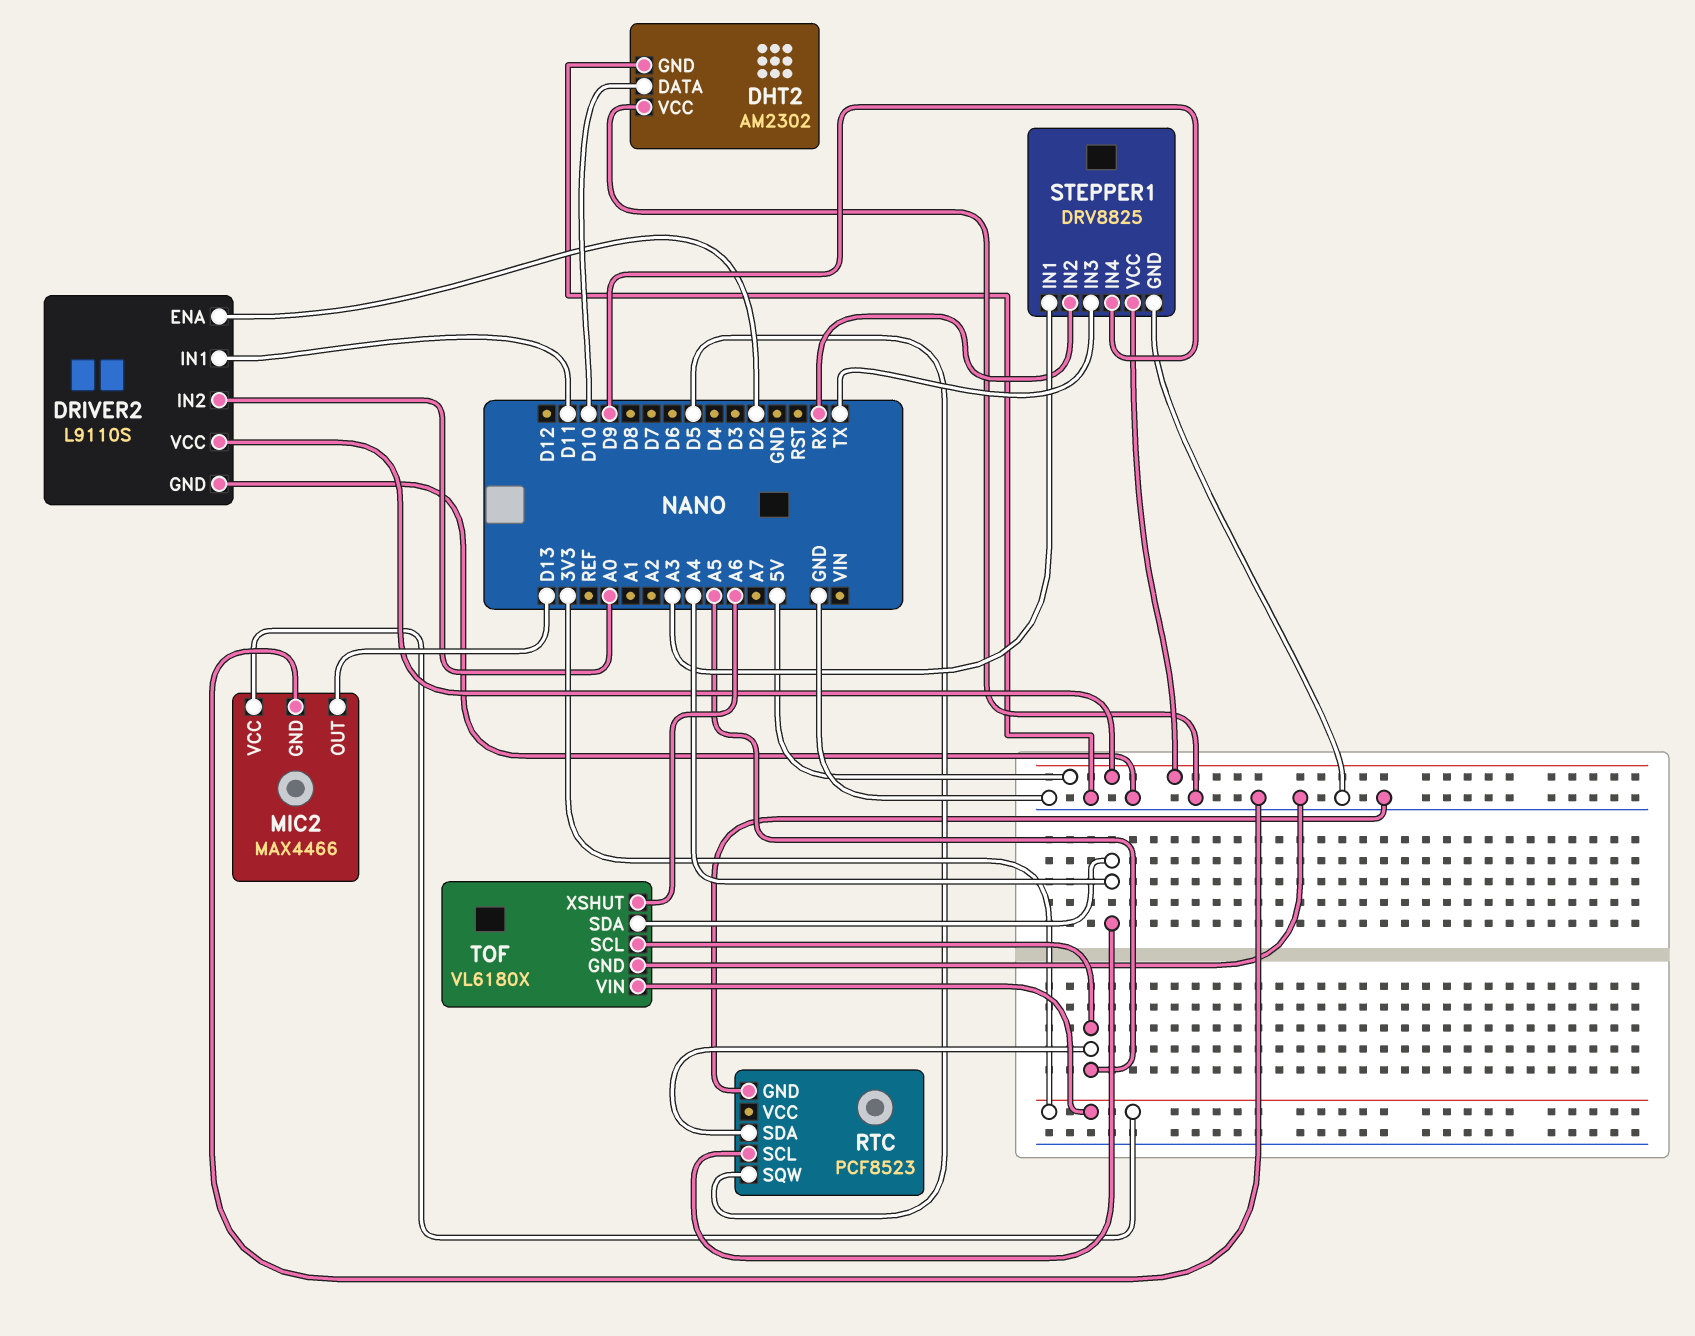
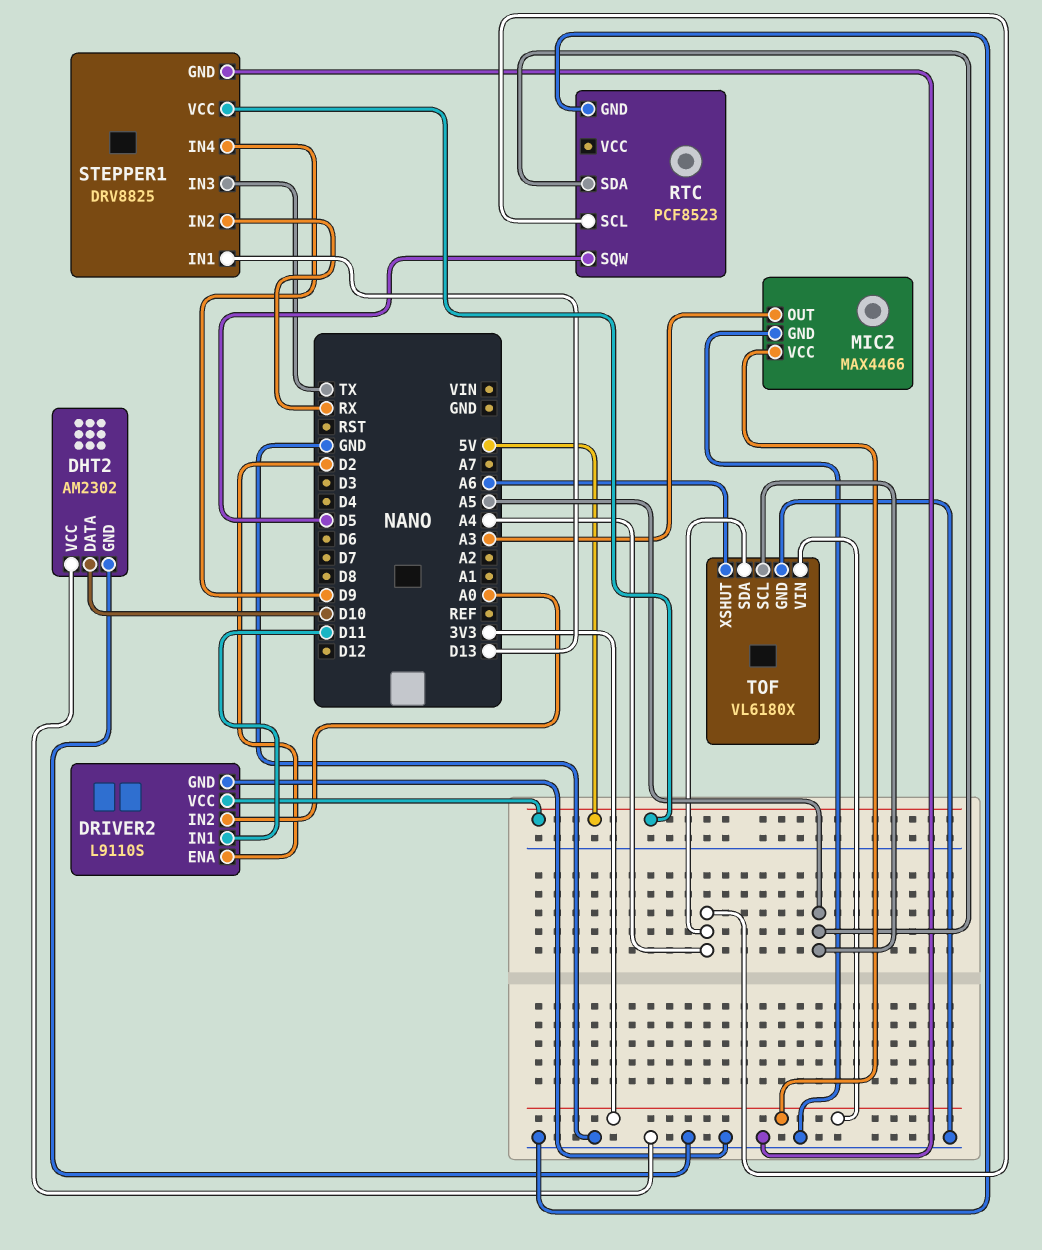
MIC2 pin OUT: D13 -> A3
STEPPER1 pin IN1: A3 -> D13

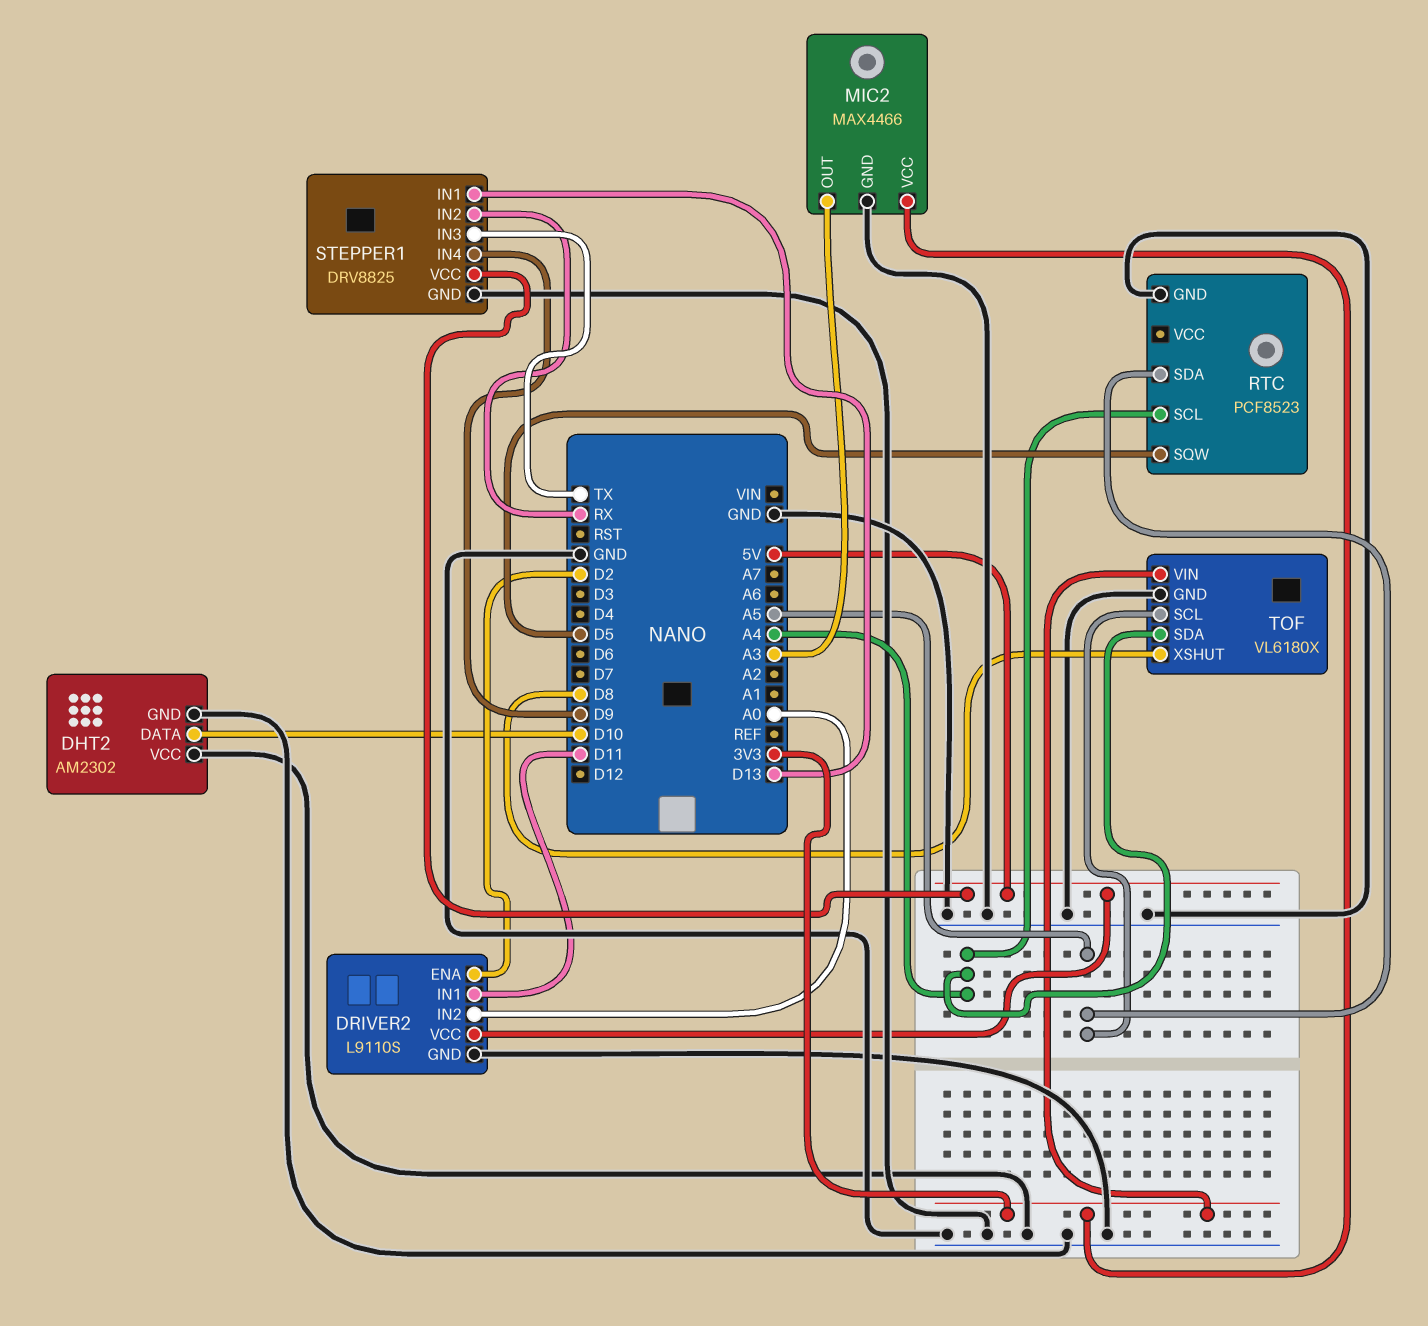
TOF pin XSHUT: A6 -> D8

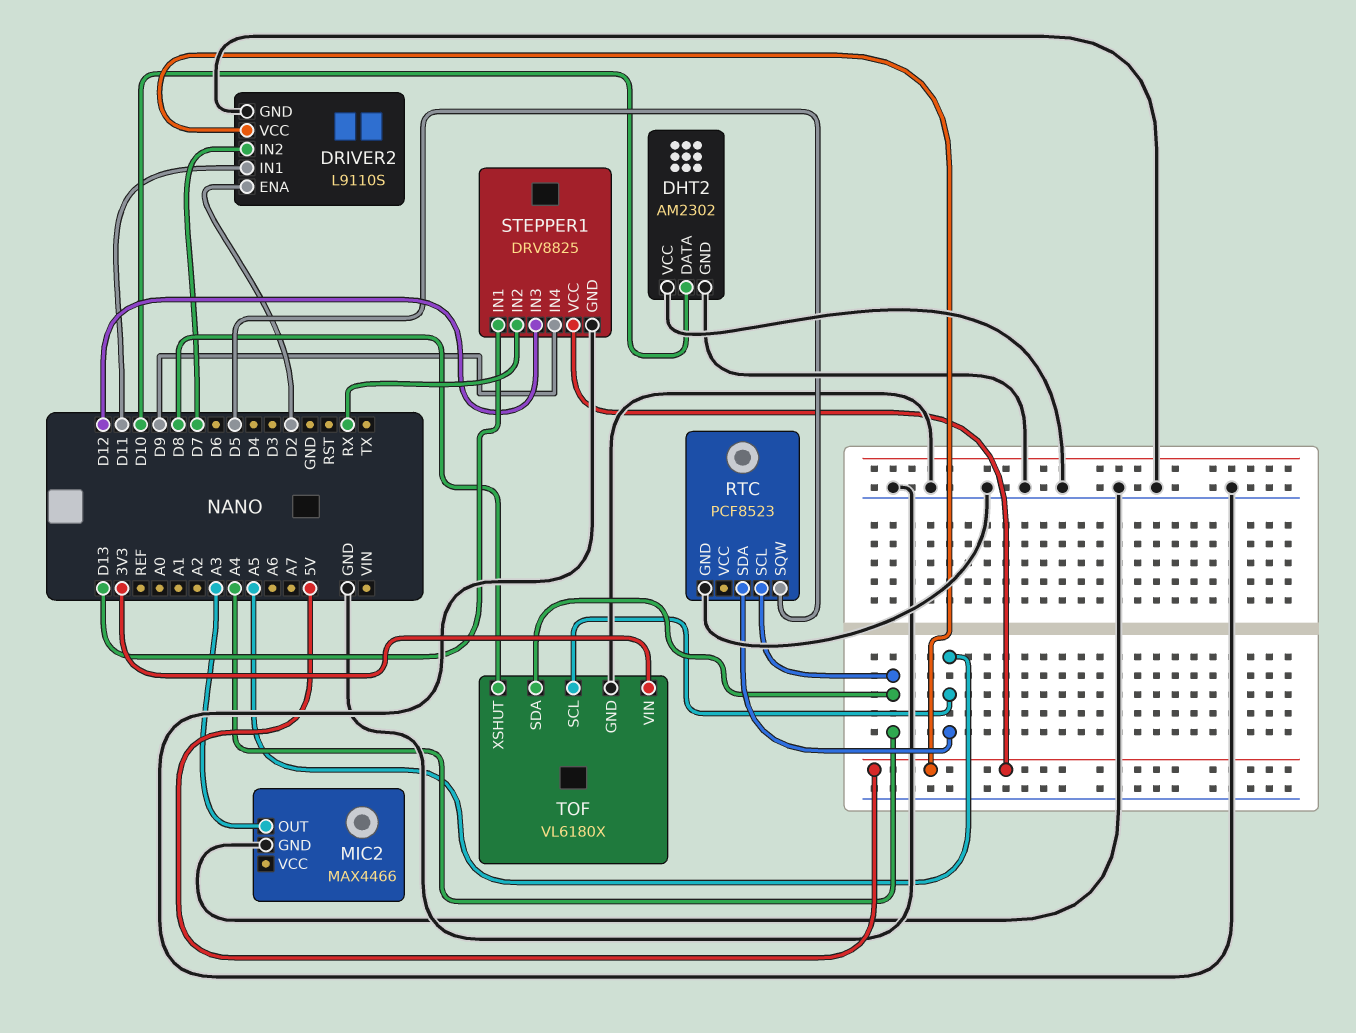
DRIVER2 pin IN2: A0 -> D7
MIC2 pin VCC: 3V3 -> none
STEPPER1 pin IN3: TX -> D12

